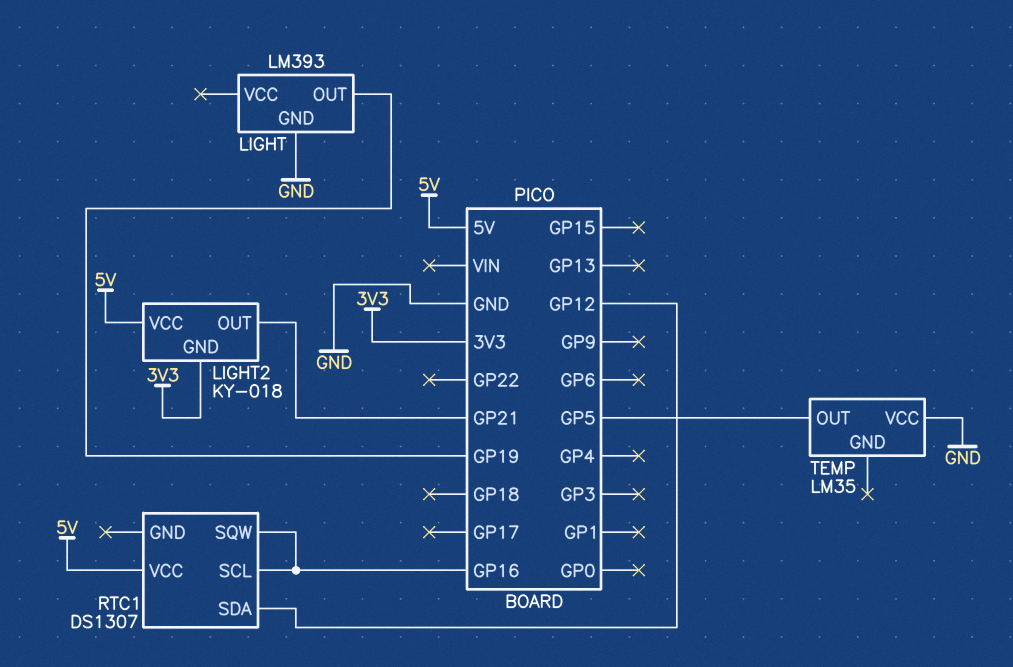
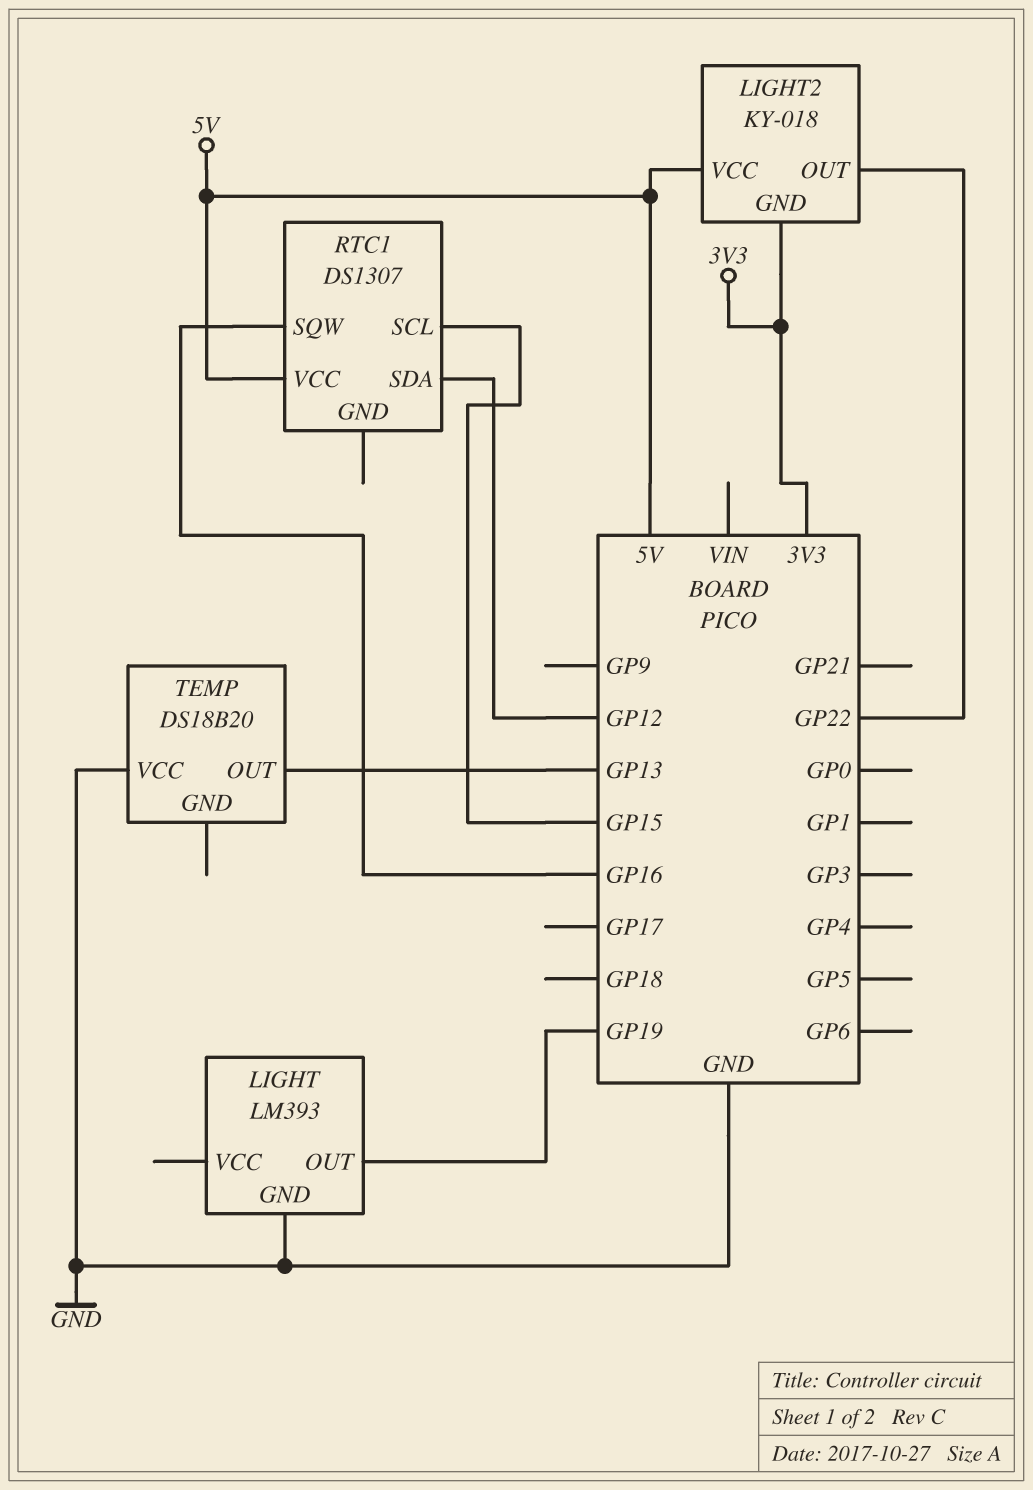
LIGHT2 pin OUT: GP21 -> GP22
RTC1 pin SCL: GP16 -> GP15
TEMP: LM35 -> DS18B20
TEMP pin OUT: GP5 -> GP13

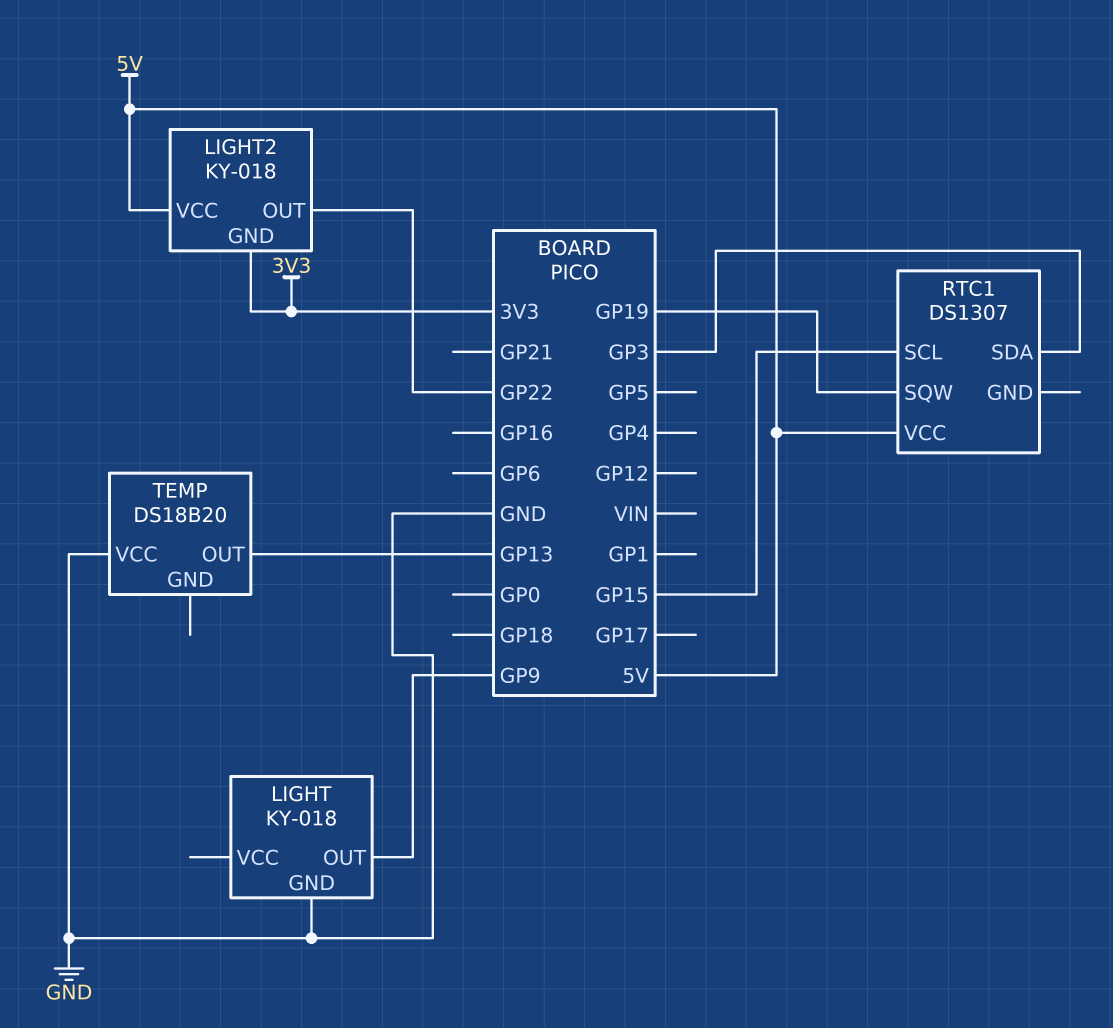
LIGHT: LM393 -> KY-018
LIGHT pin OUT: GP19 -> GP9
RTC1 pin SDA: GP12 -> GP3
RTC1 pin SQW: GP16 -> GP19

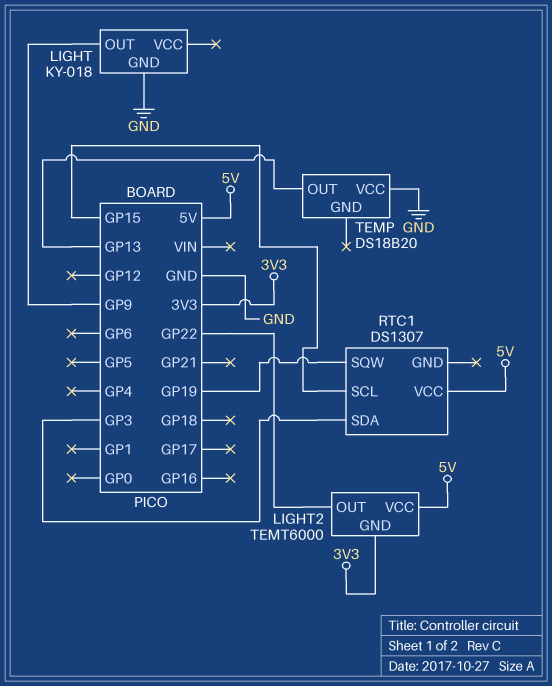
LIGHT2: KY-018 -> TEMT6000

